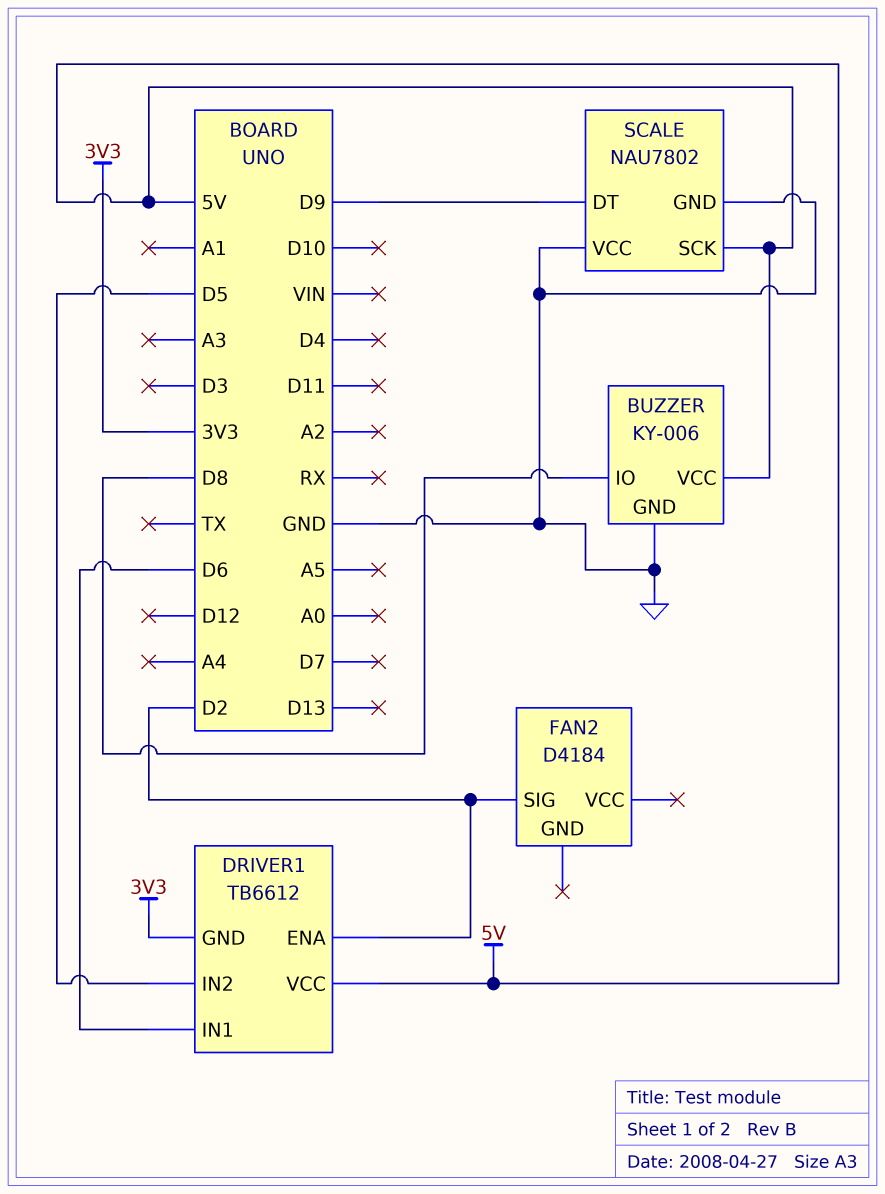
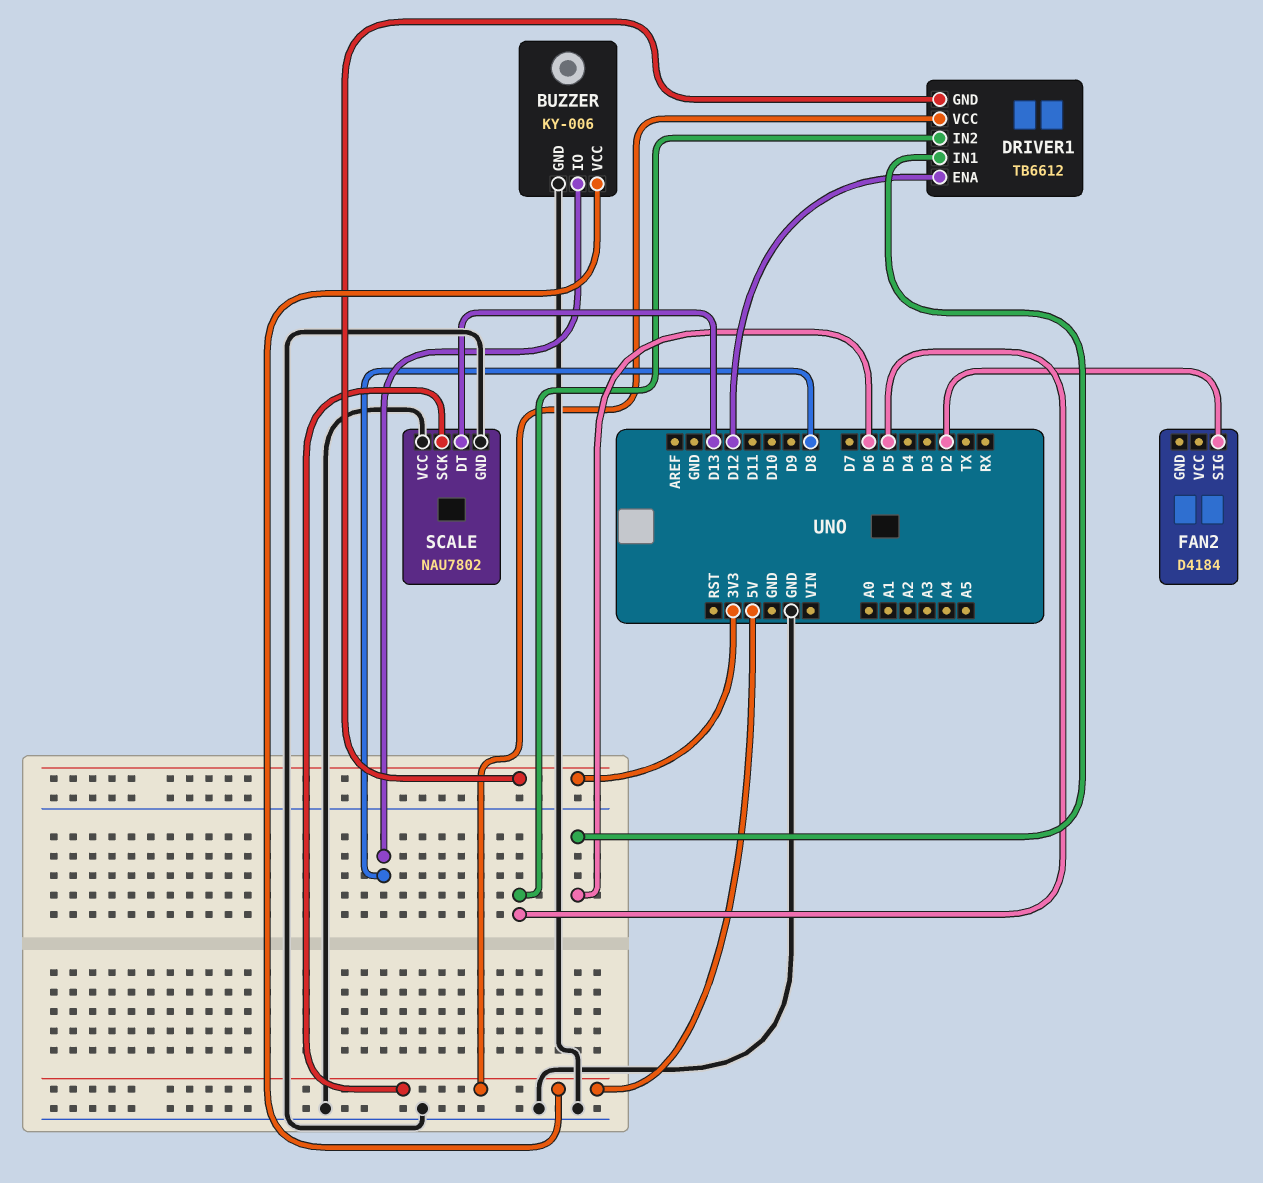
DRIVER1 pin ENA: D2 -> D12
SCALE pin DT: D9 -> D13

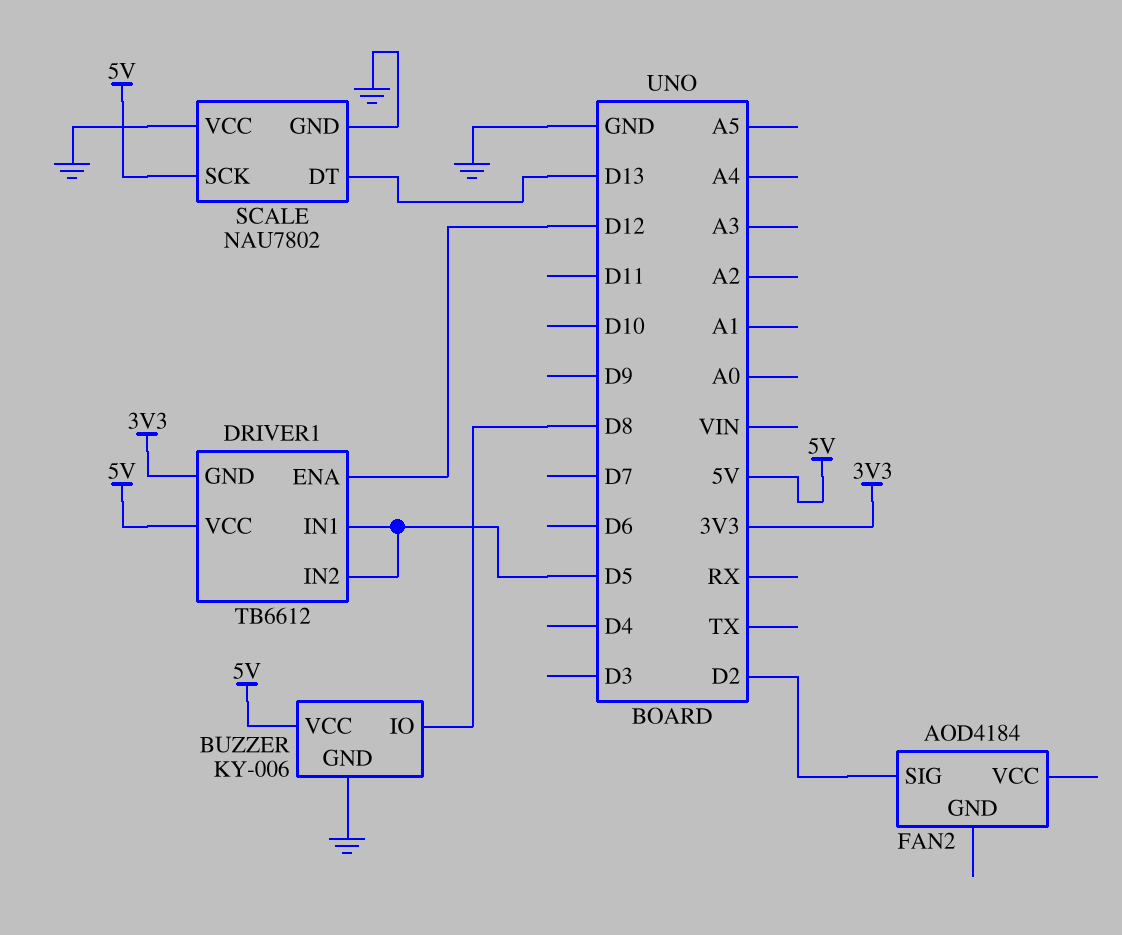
DRIVER1 pin IN1: D6 -> D5
FAN2: D4184 -> AOD4184

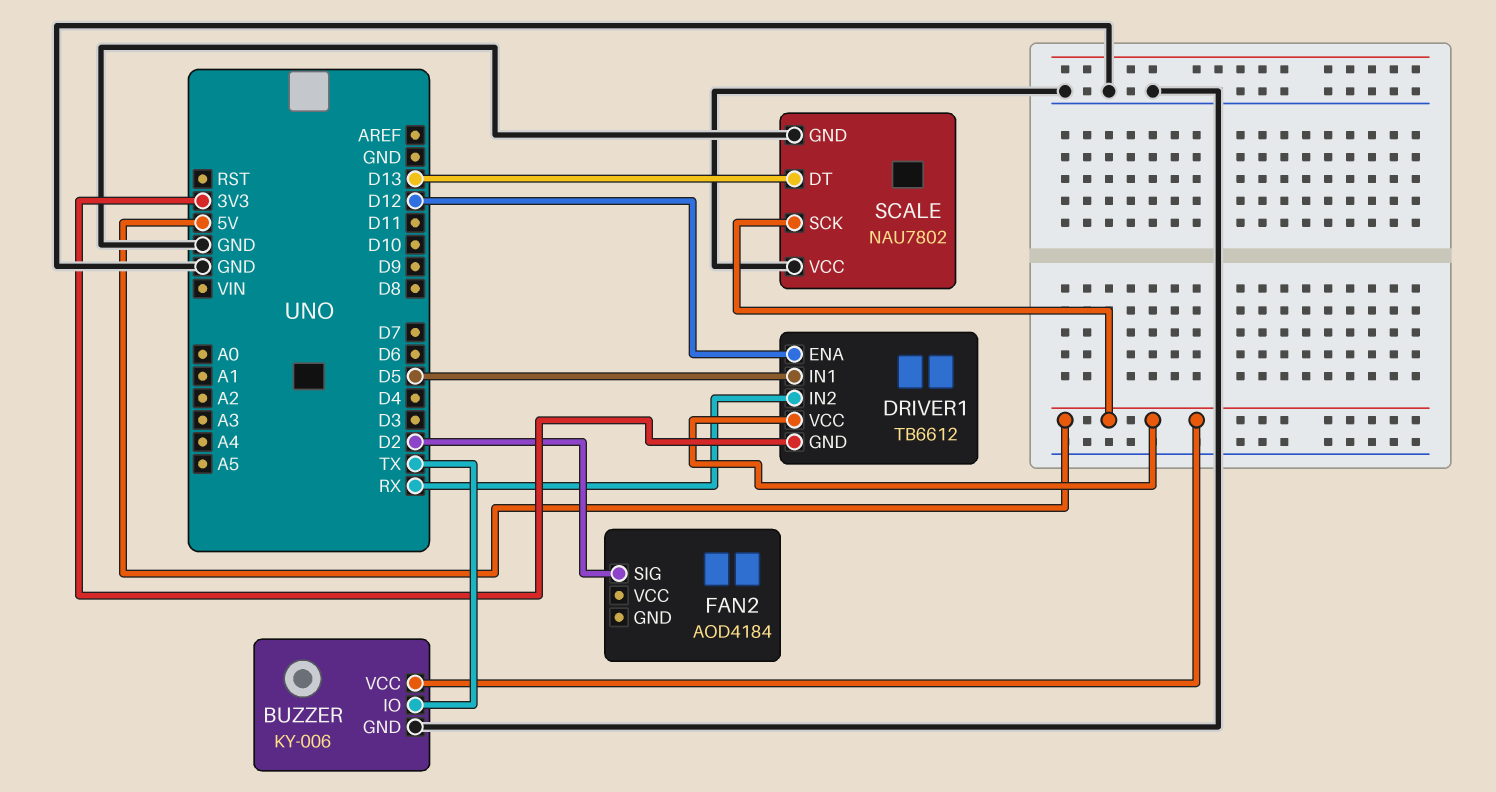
BUZZER pin IO: D8 -> TX
DRIVER1 pin IN2: D5 -> RX

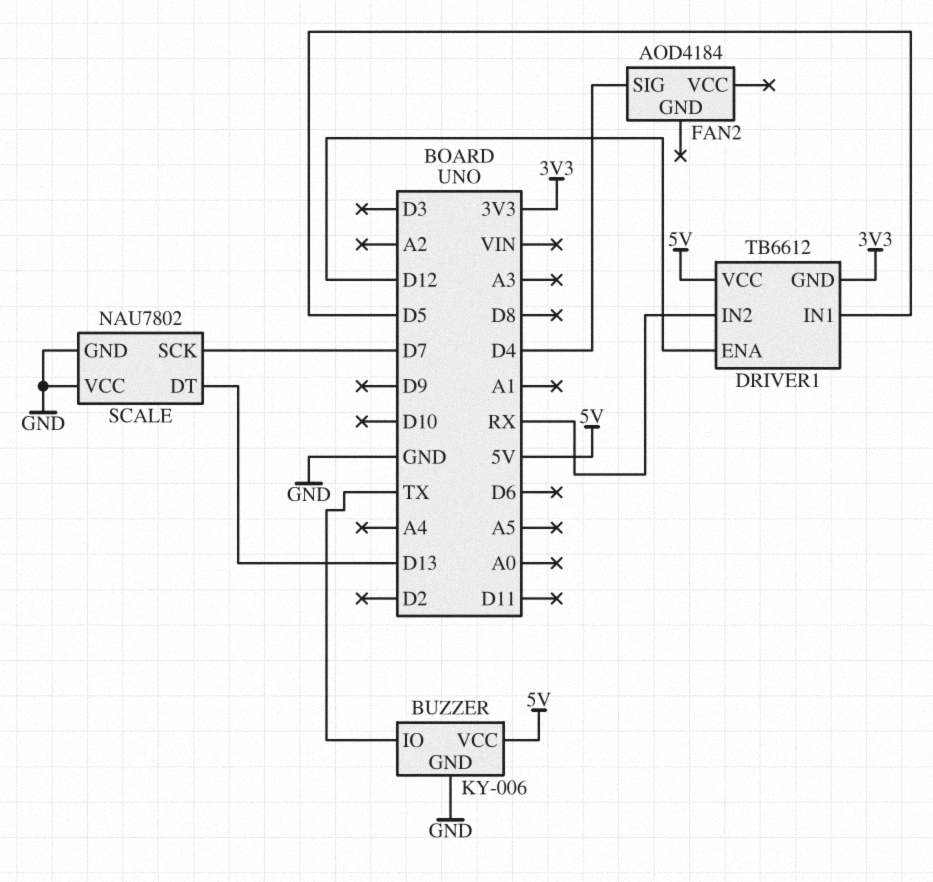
FAN2 pin SIG: D2 -> D4
SCALE pin SCK: 5V -> D7

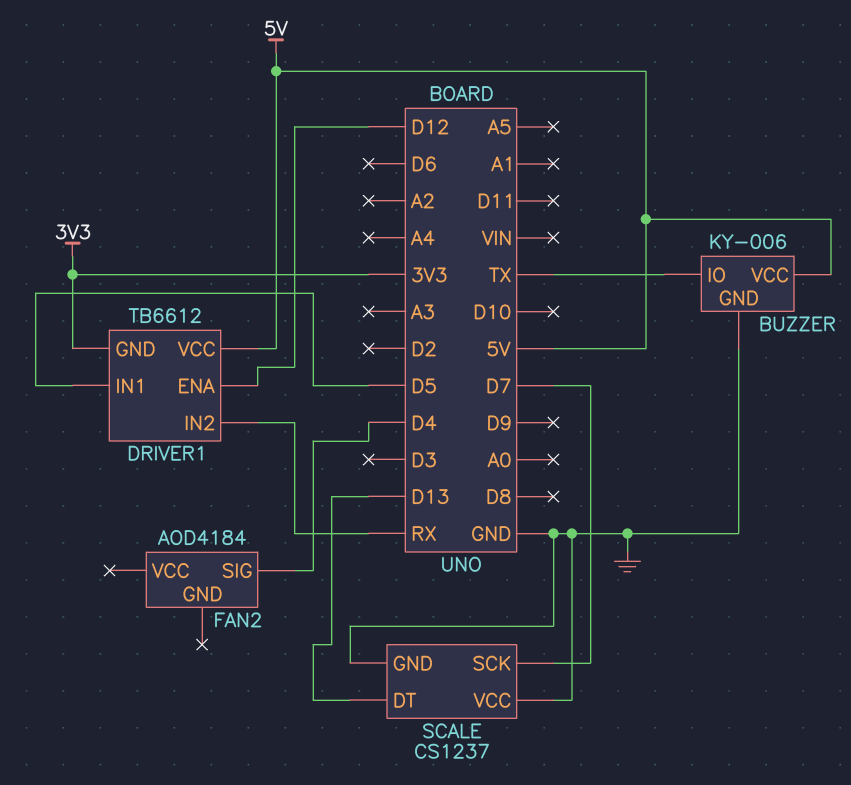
SCALE: NAU7802 -> CS1237

